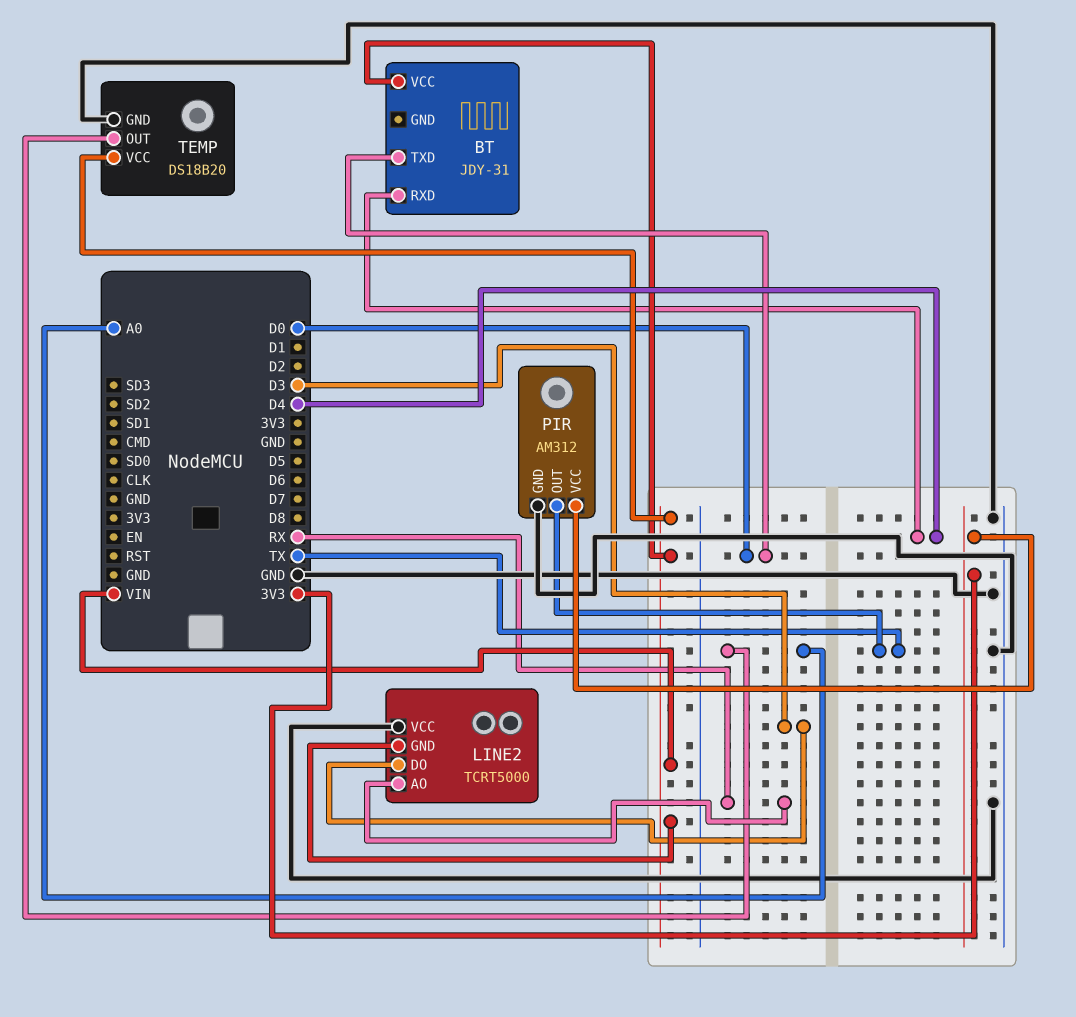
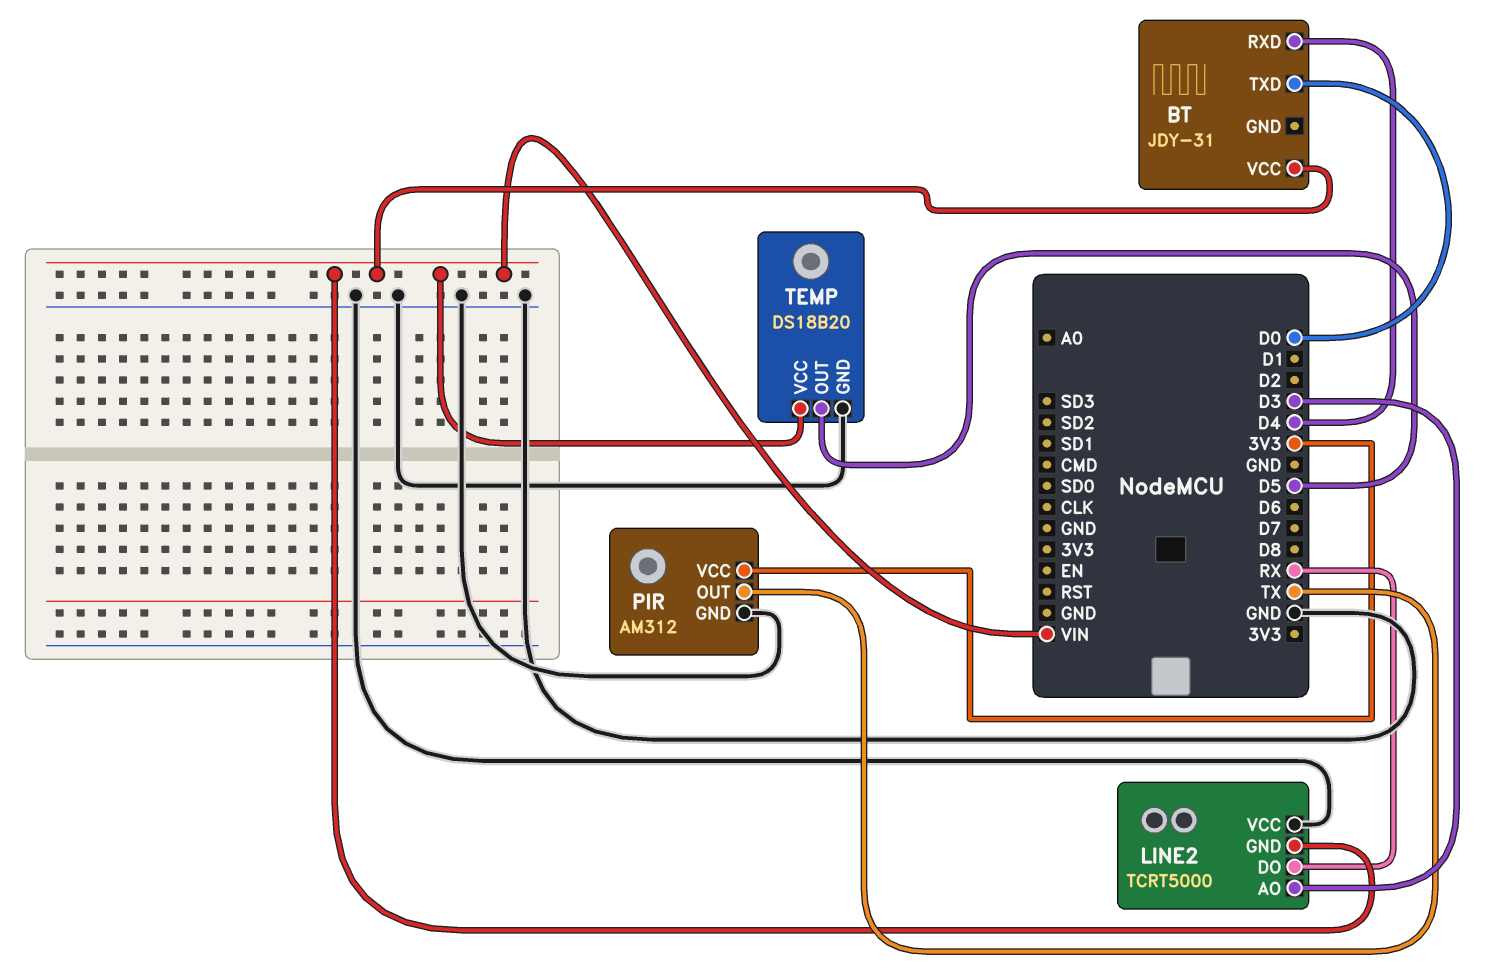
LINE2 pin AO: RX -> D3
LINE2 pin DO: D3 -> RX
TEMP pin OUT: A0 -> D5

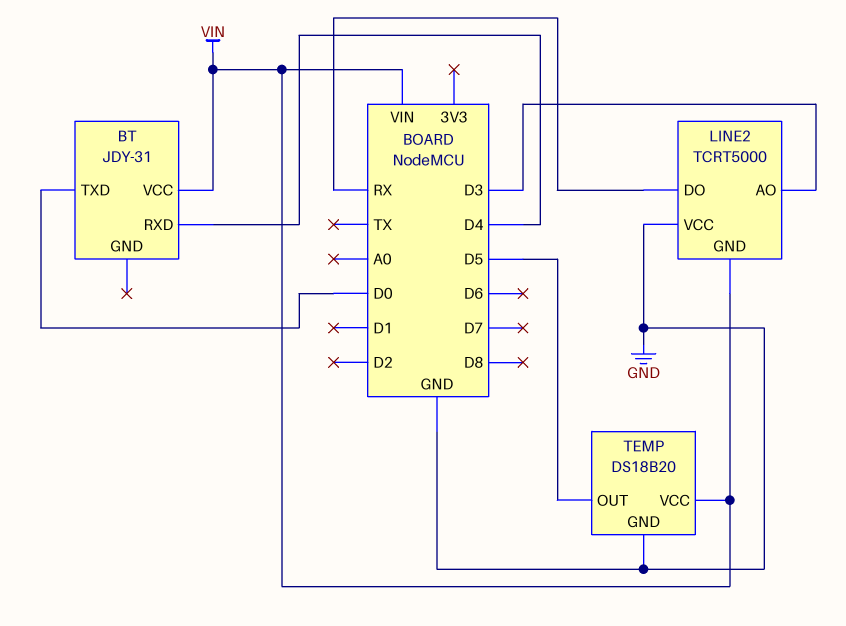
PIR: AM312 -> none
PIR pin GND: GND -> none
PIR pin OUT: TX -> none
PIR pin VCC: 3V3 -> none

